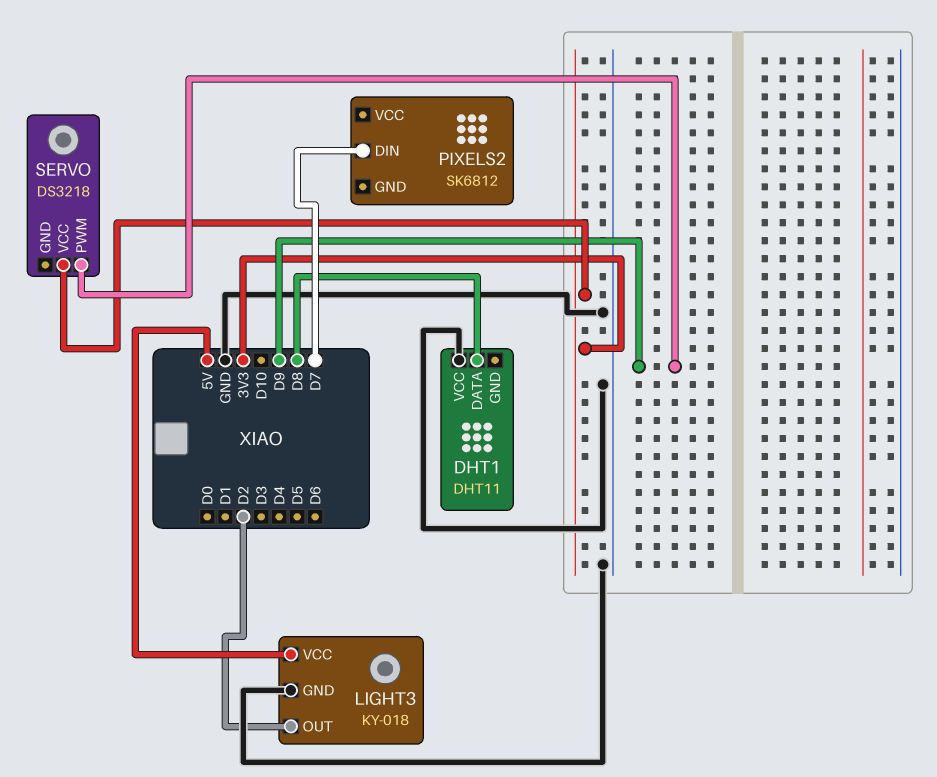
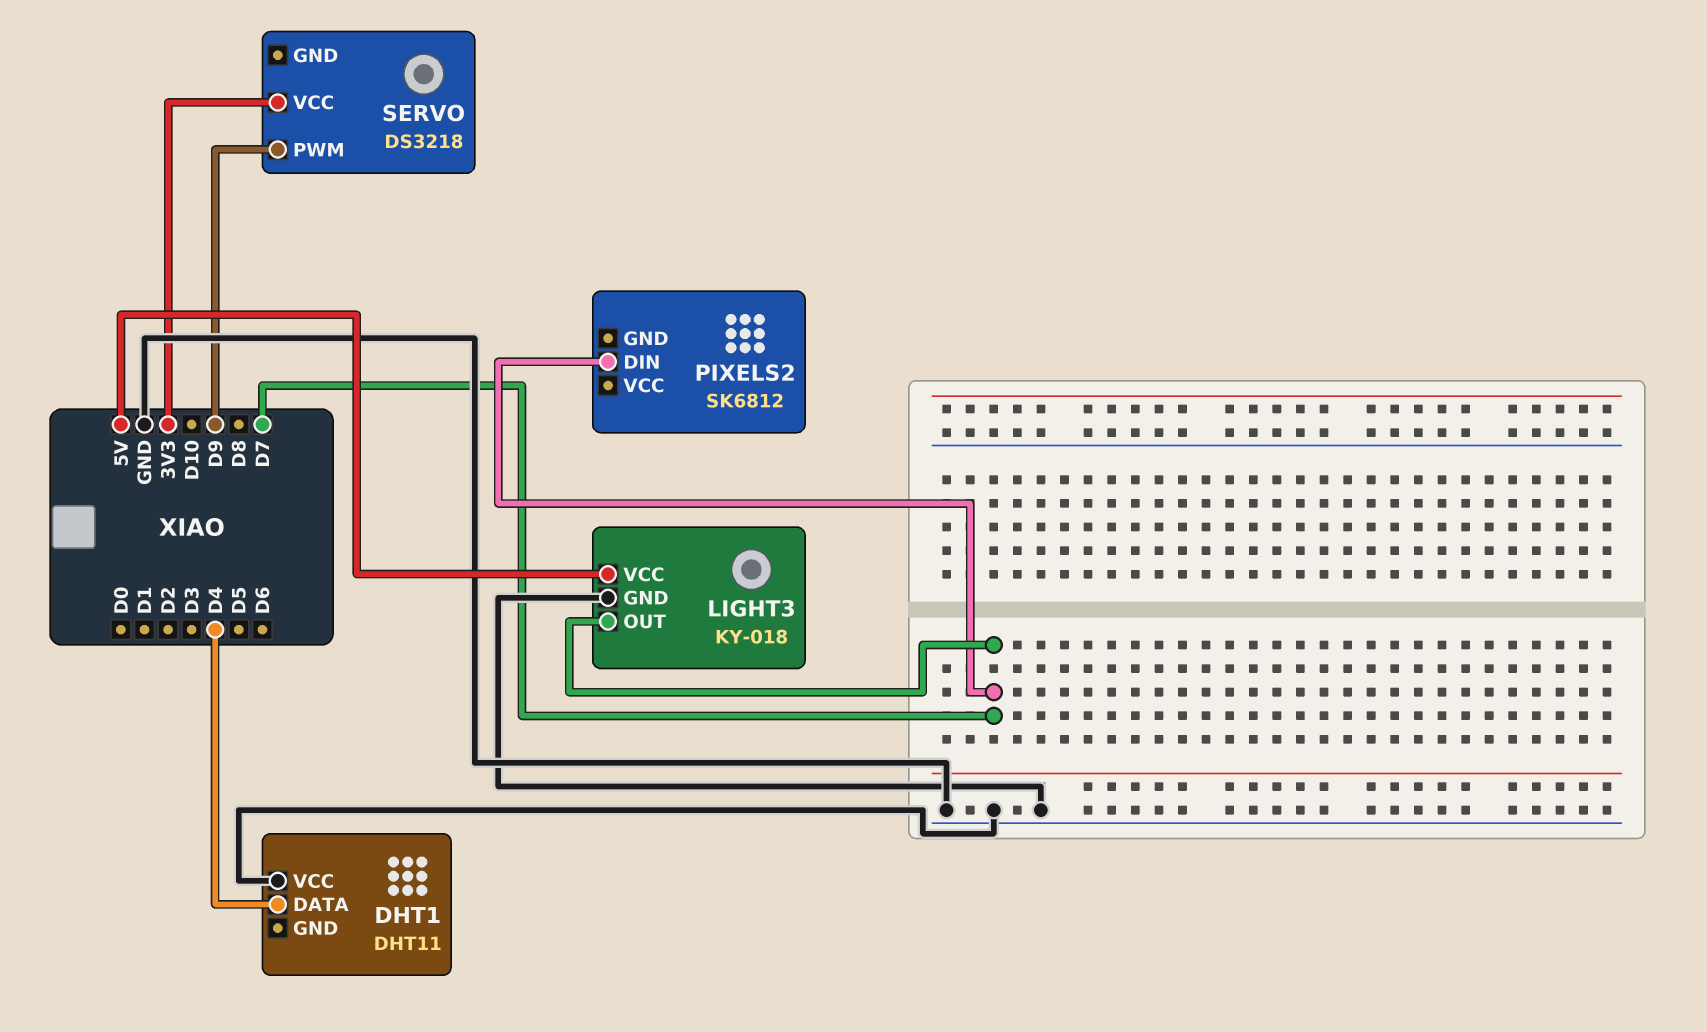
DHT1 pin DATA: D8 -> D4
LIGHT3 pin OUT: D2 -> D7

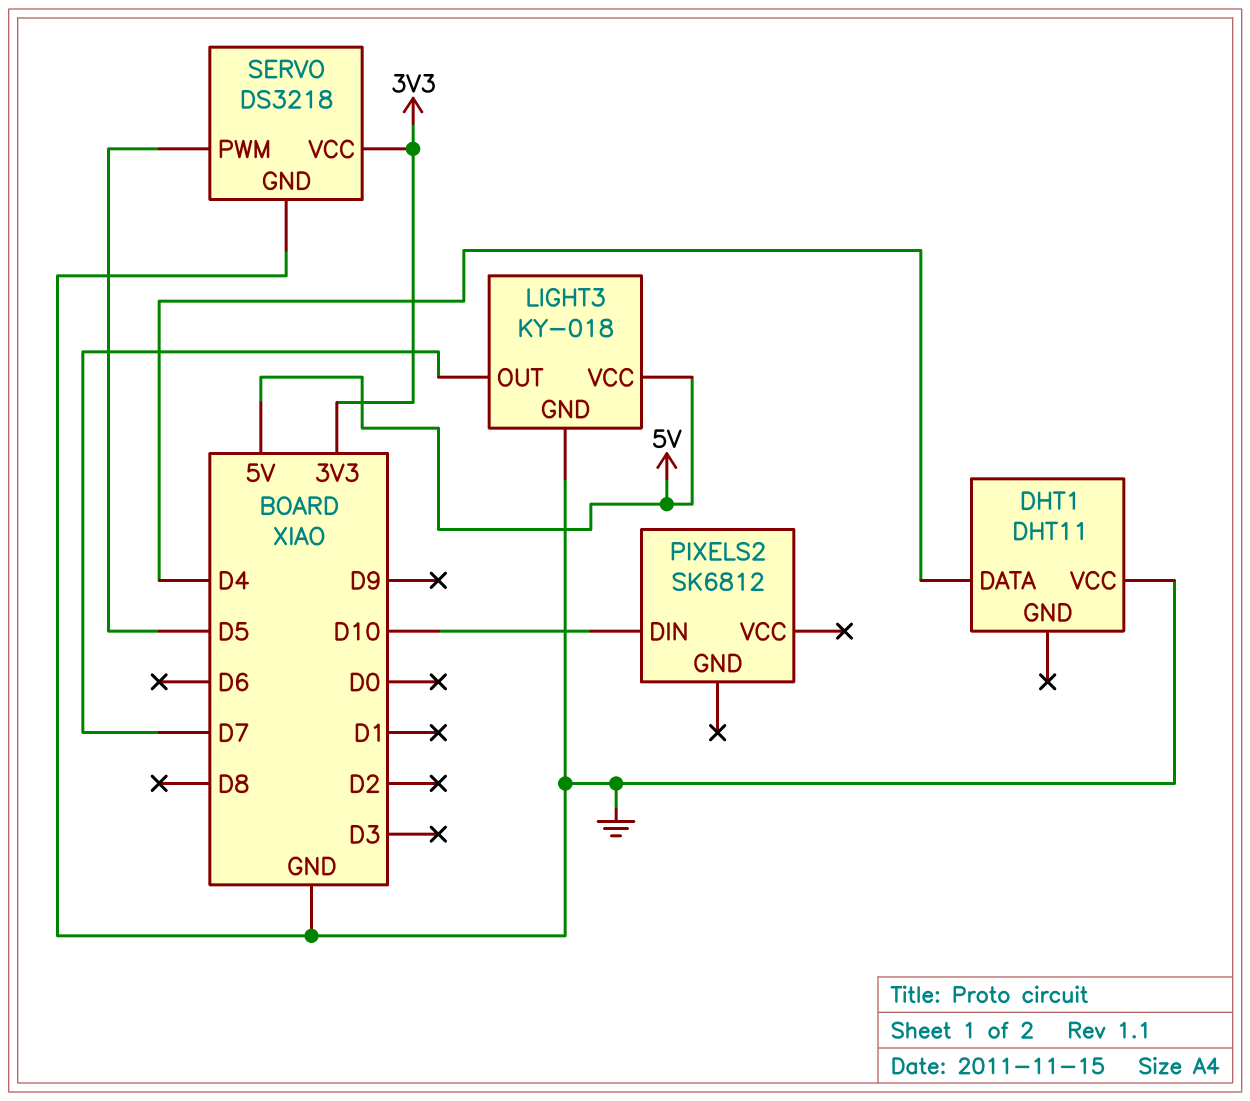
PIXELS2 pin DIN: D7 -> D10
SERVO pin GND: none -> GND
SERVO pin PWM: D9 -> D5

